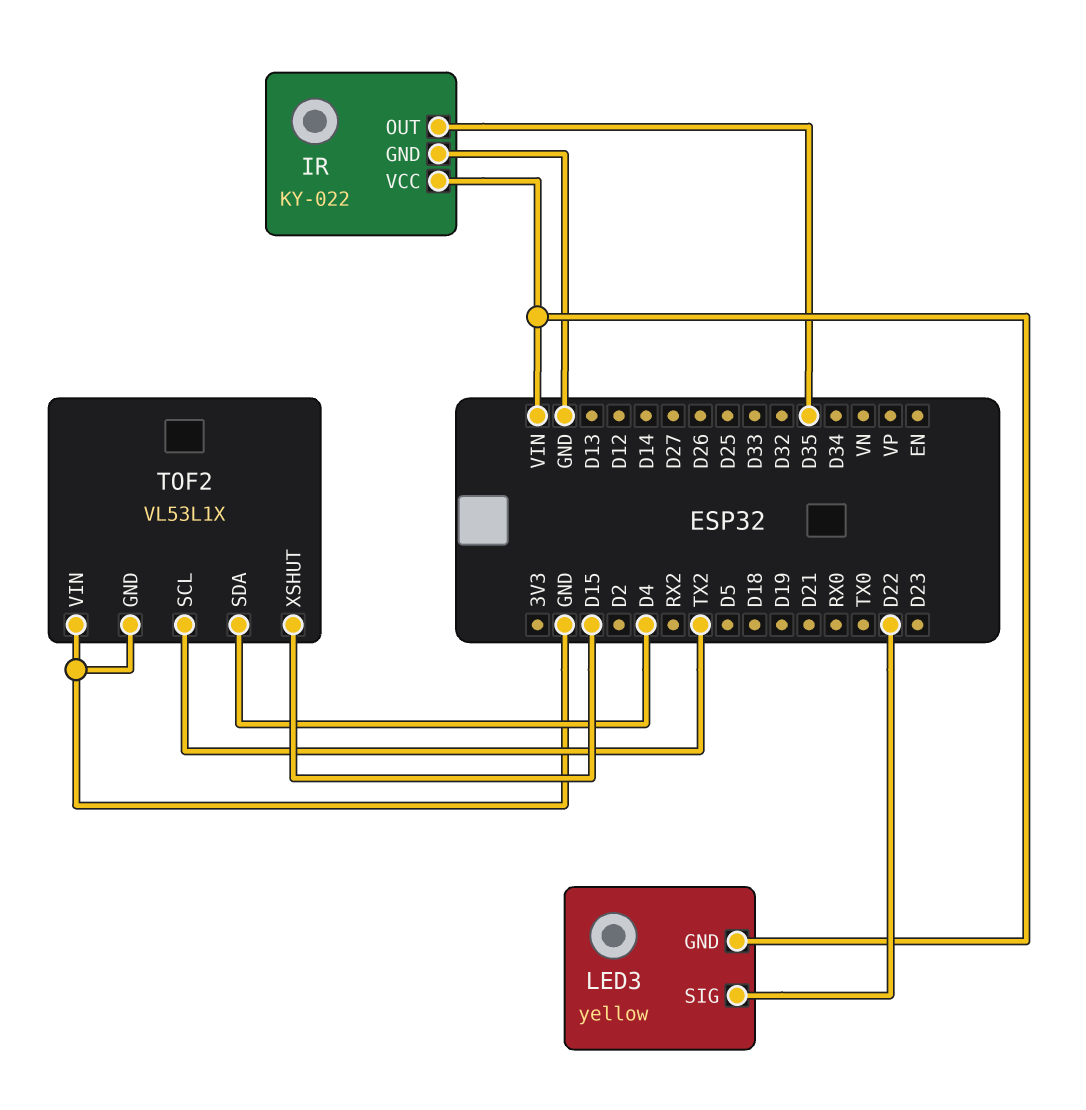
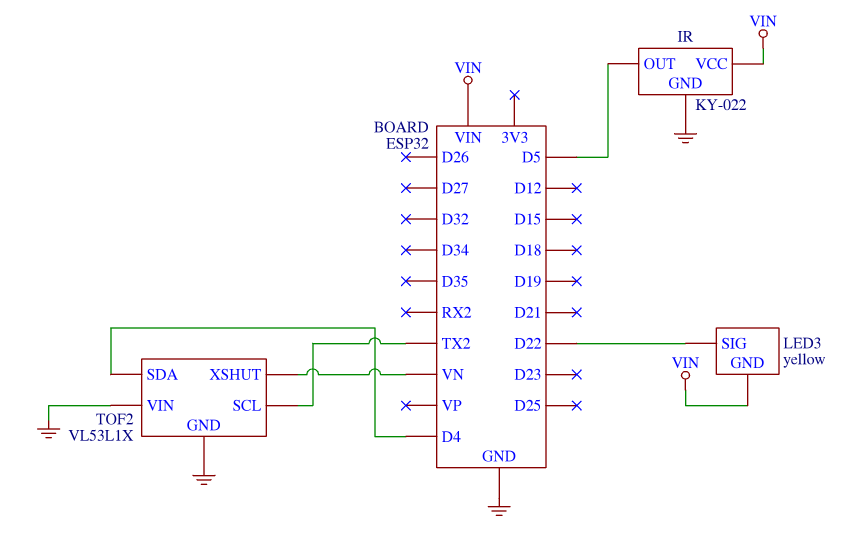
IR pin OUT: D35 -> D5
TOF2 pin XSHUT: D15 -> VN

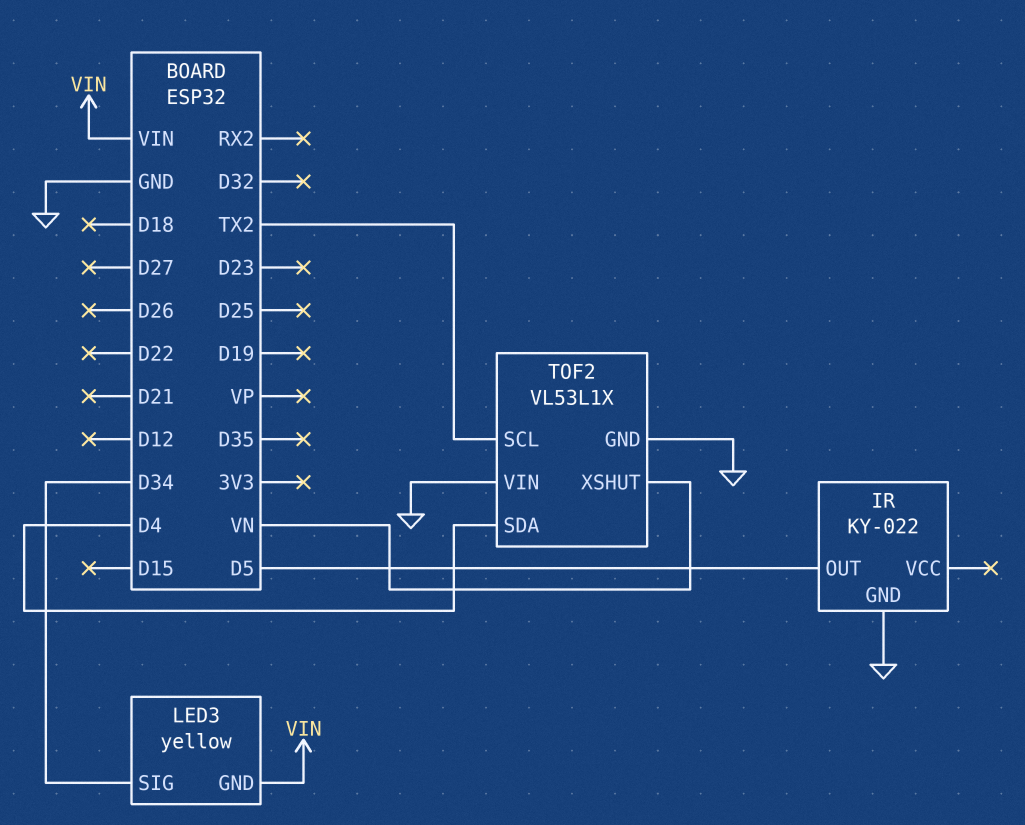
IR pin VCC: VIN -> none
LED3 pin SIG: D22 -> D34

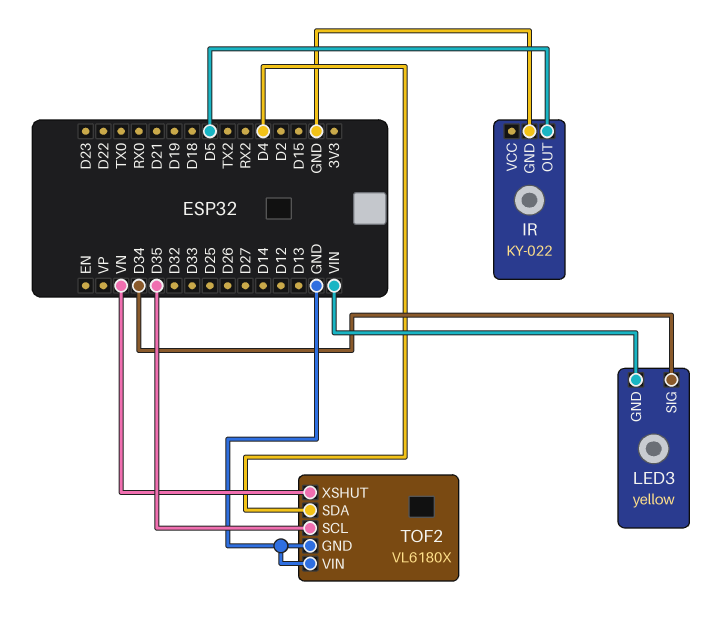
TOF2: VL53L1X -> VL6180X
TOF2 pin SCL: TX2 -> D35

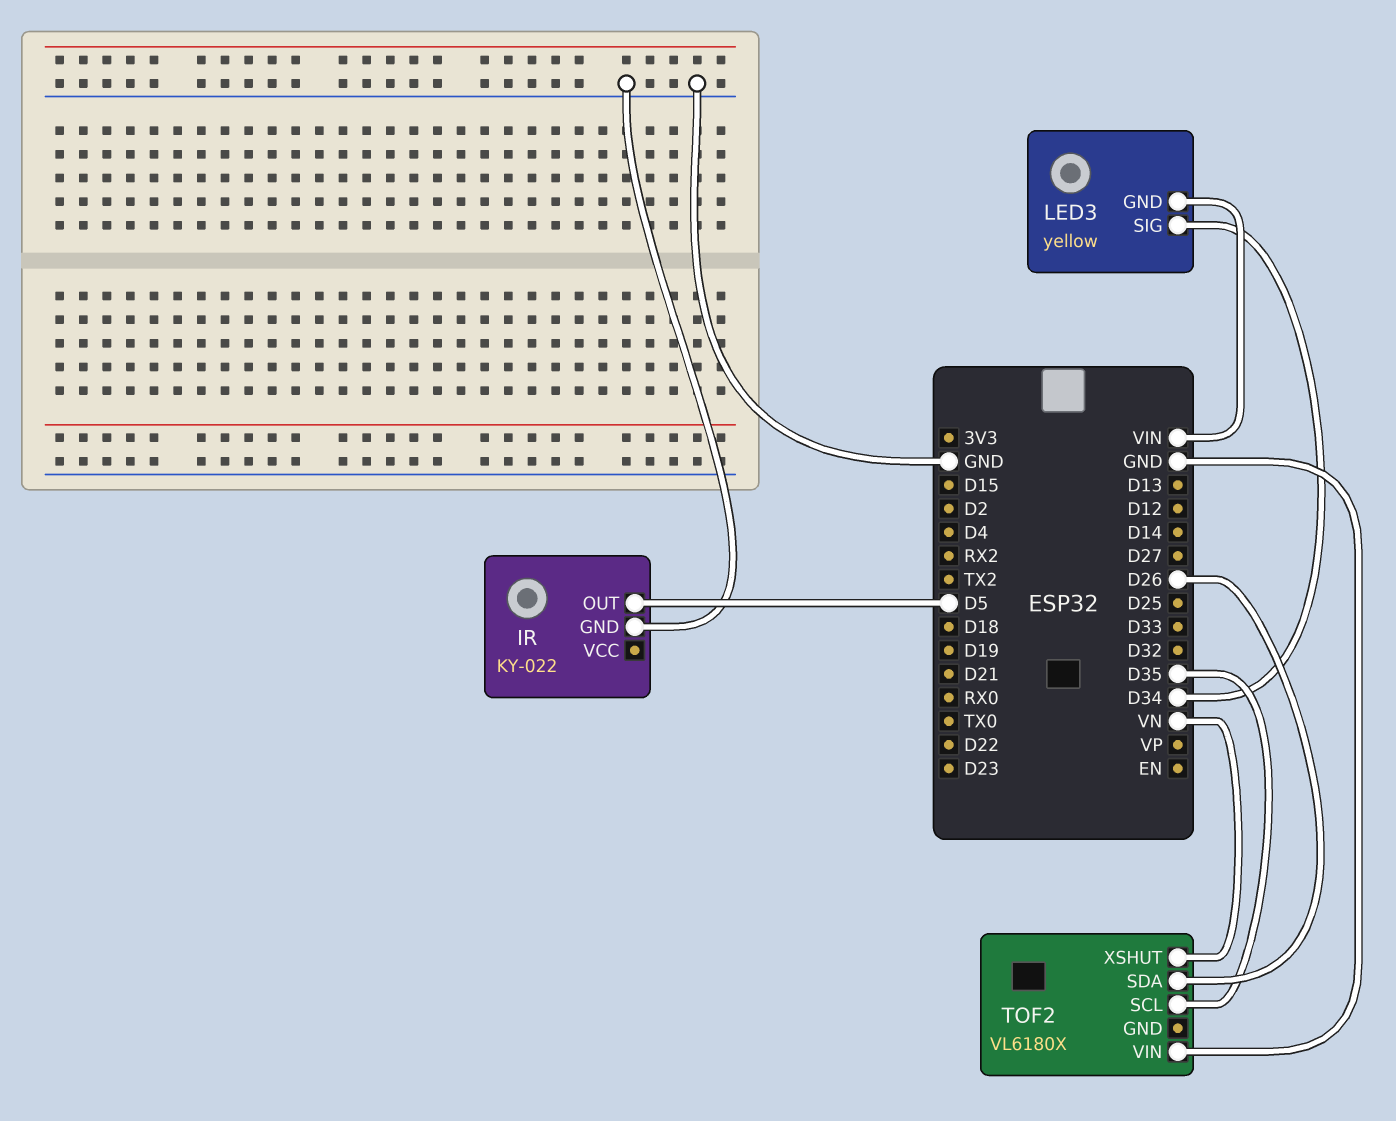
TOF2 pin GND: GND -> none
TOF2 pin SDA: D4 -> D26

